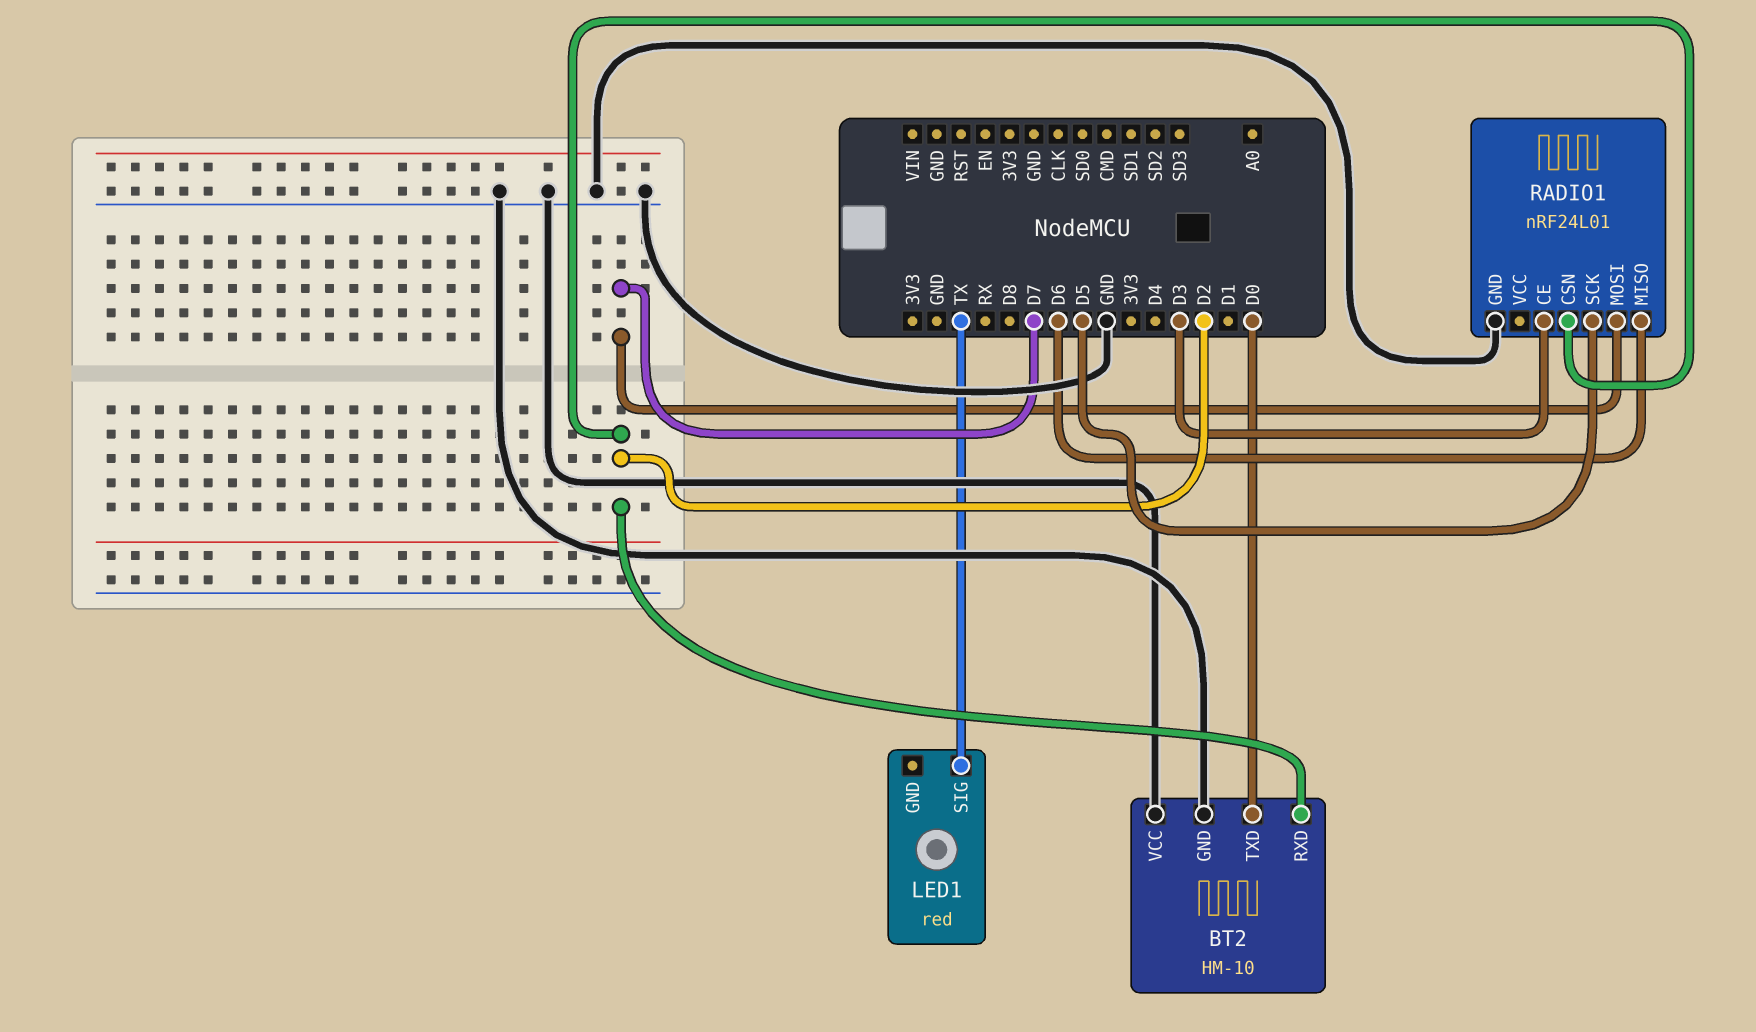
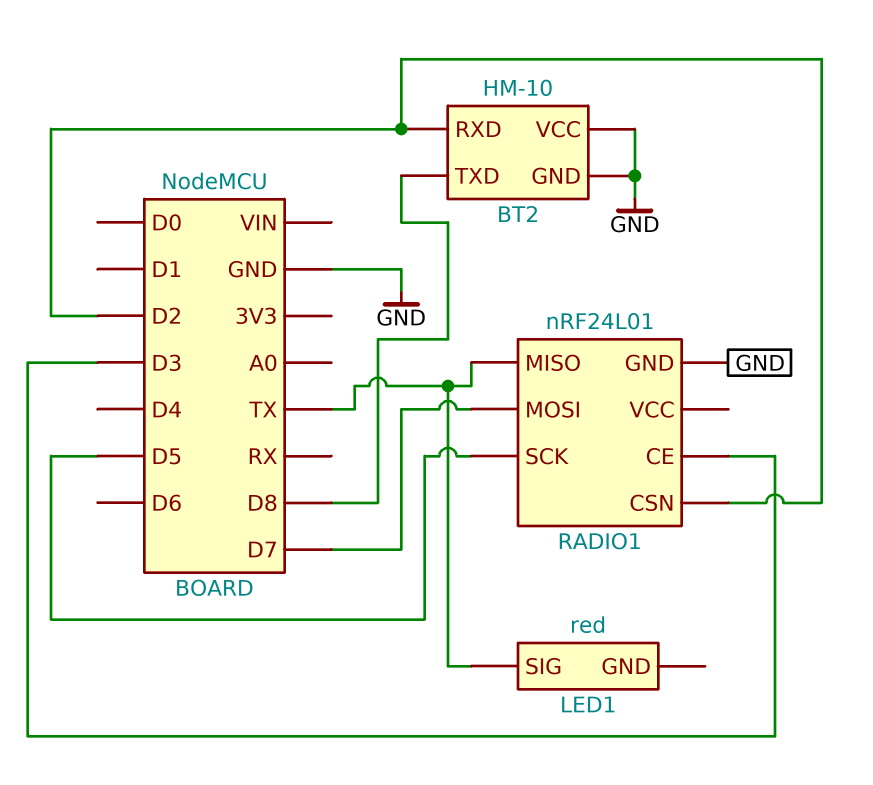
BT2 pin TXD: D0 -> D8
RADIO1 pin MISO: D6 -> TX

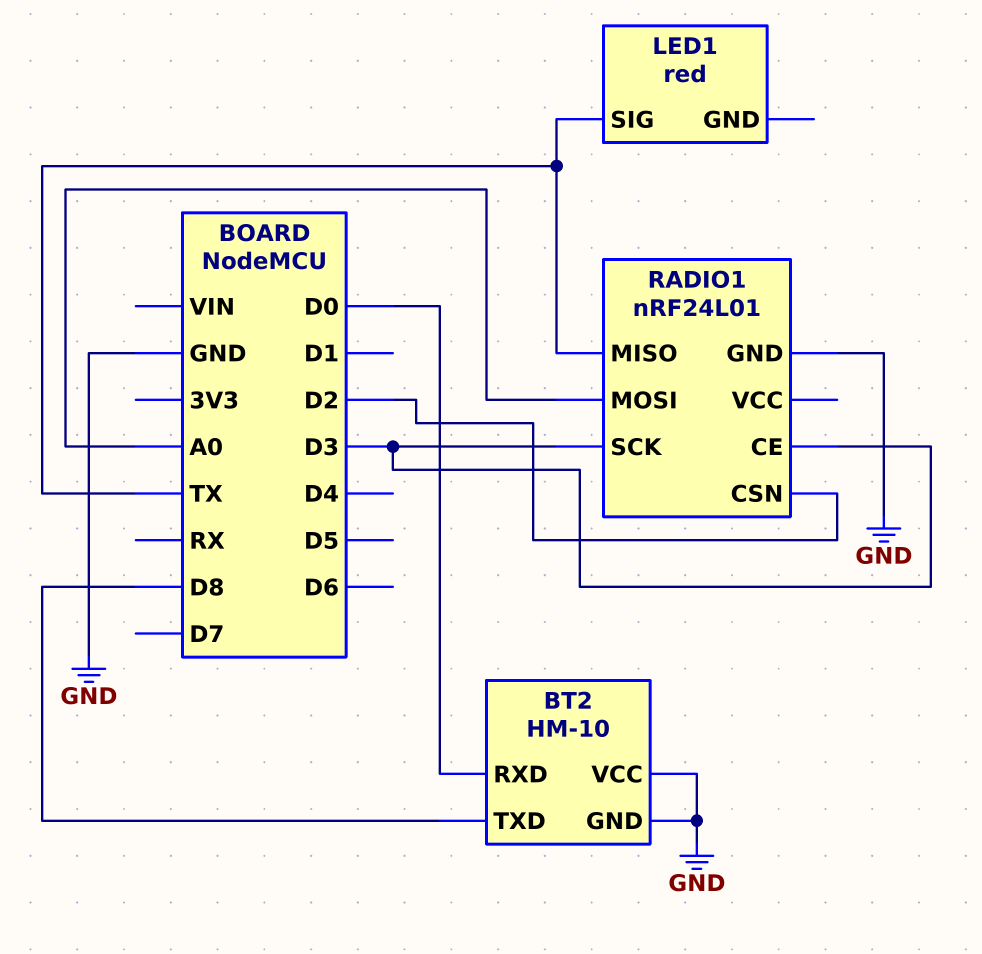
BT2 pin RXD: D2 -> D0
RADIO1 pin MOSI: D7 -> A0
RADIO1 pin SCK: D5 -> D3

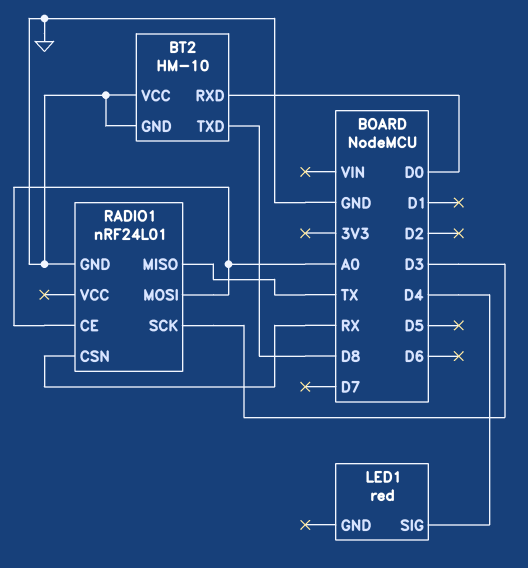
LED1 pin SIG: TX -> D4
RADIO1 pin CE: D3 -> A0
RADIO1 pin CSN: D2 -> RX

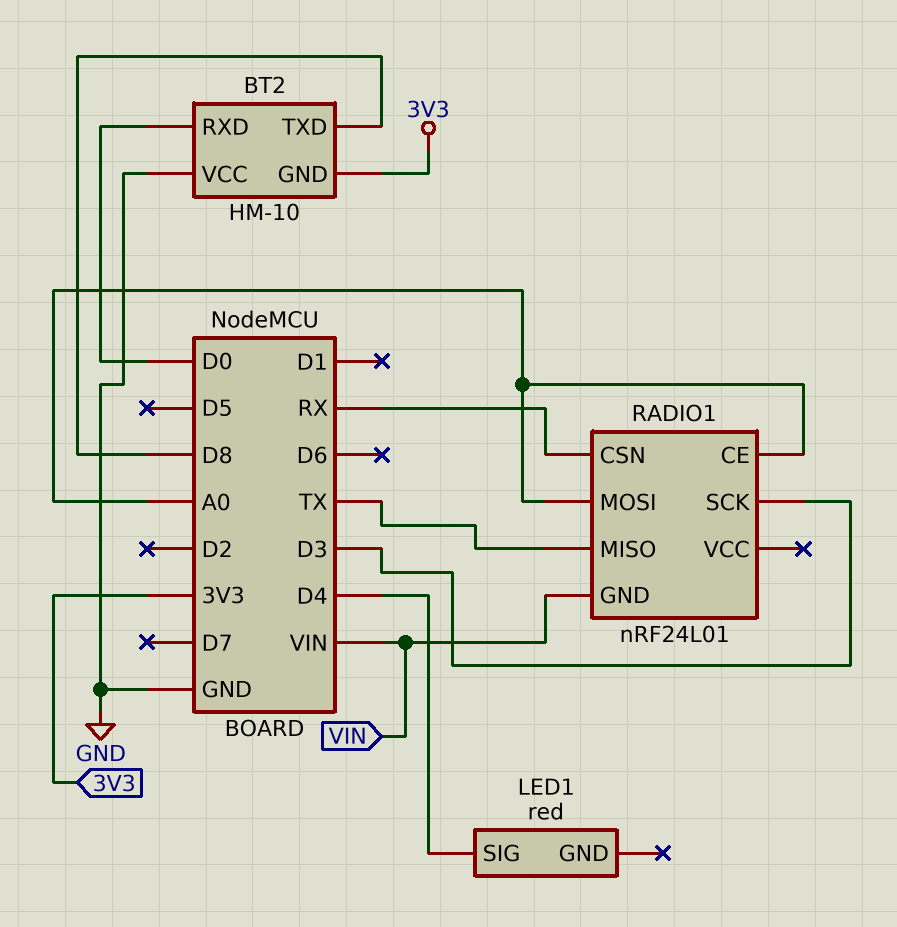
BT2 pin GND: GND -> 3V3
RADIO1 pin GND: GND -> VIN

